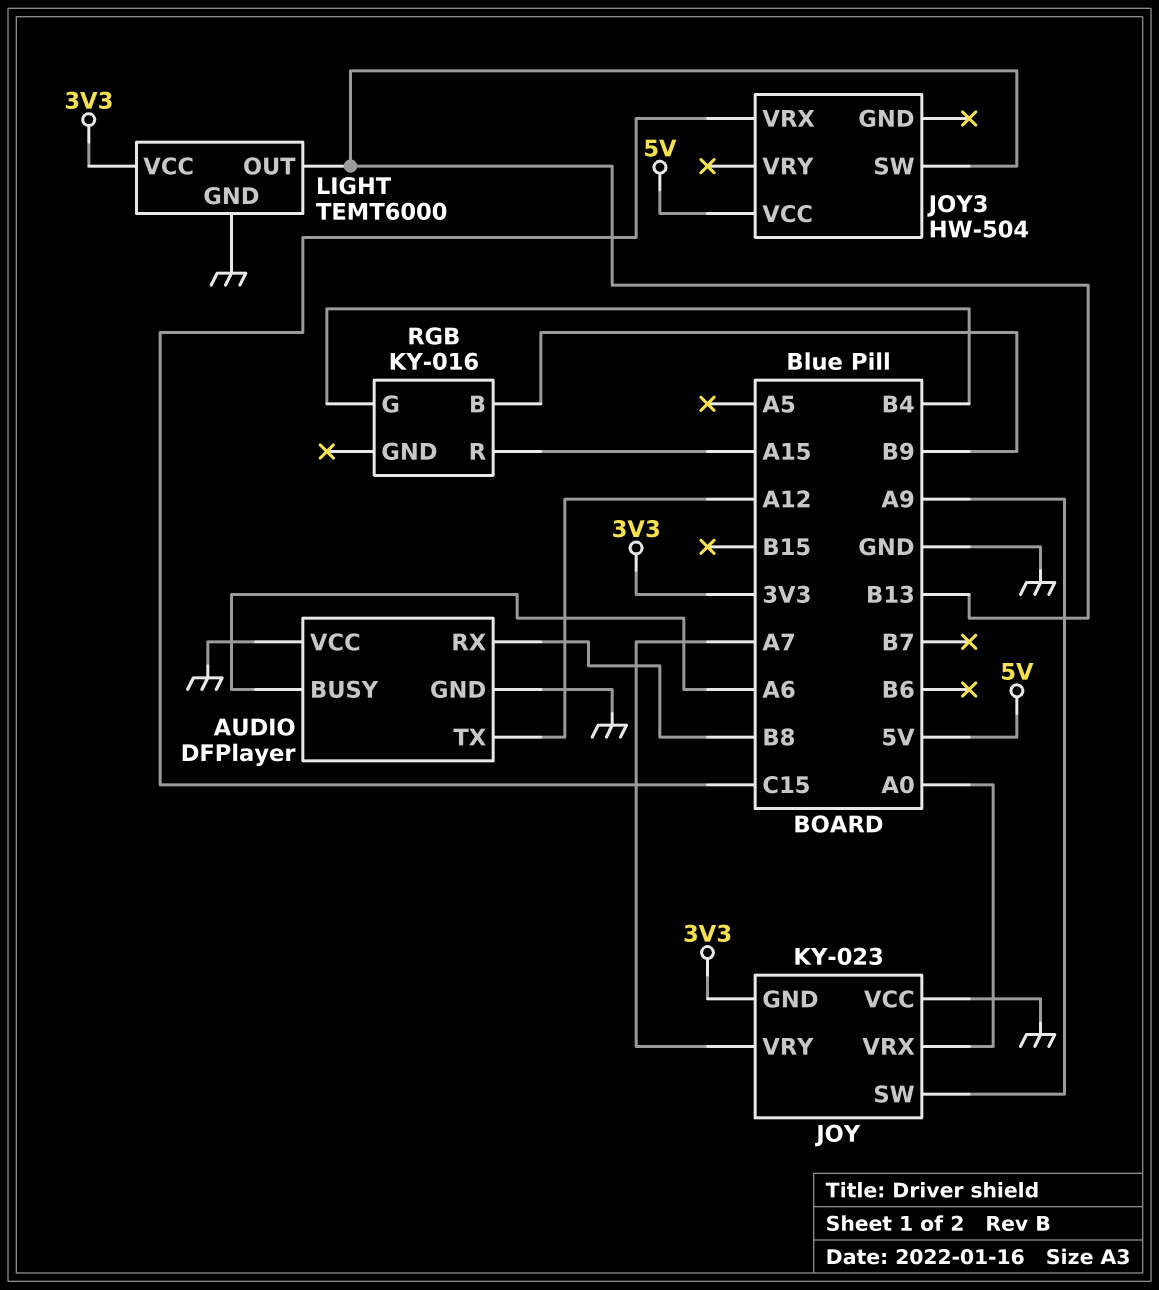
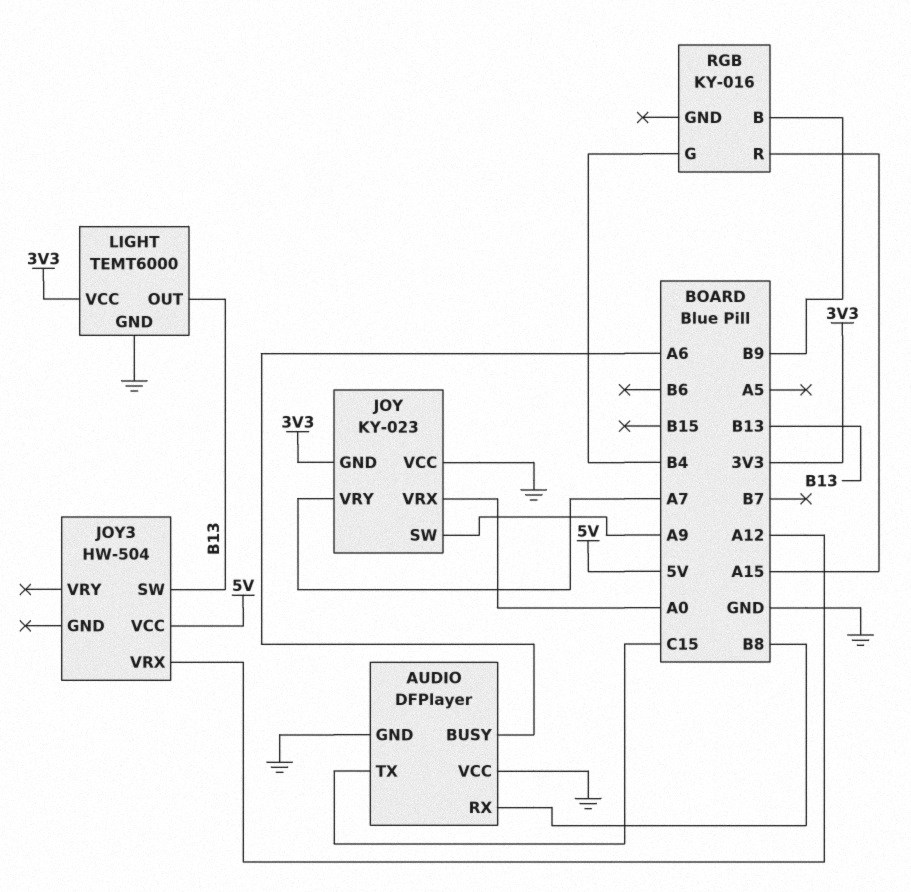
AUDIO pin TX: A12 -> C15
JOY3 pin VRX: C15 -> A12

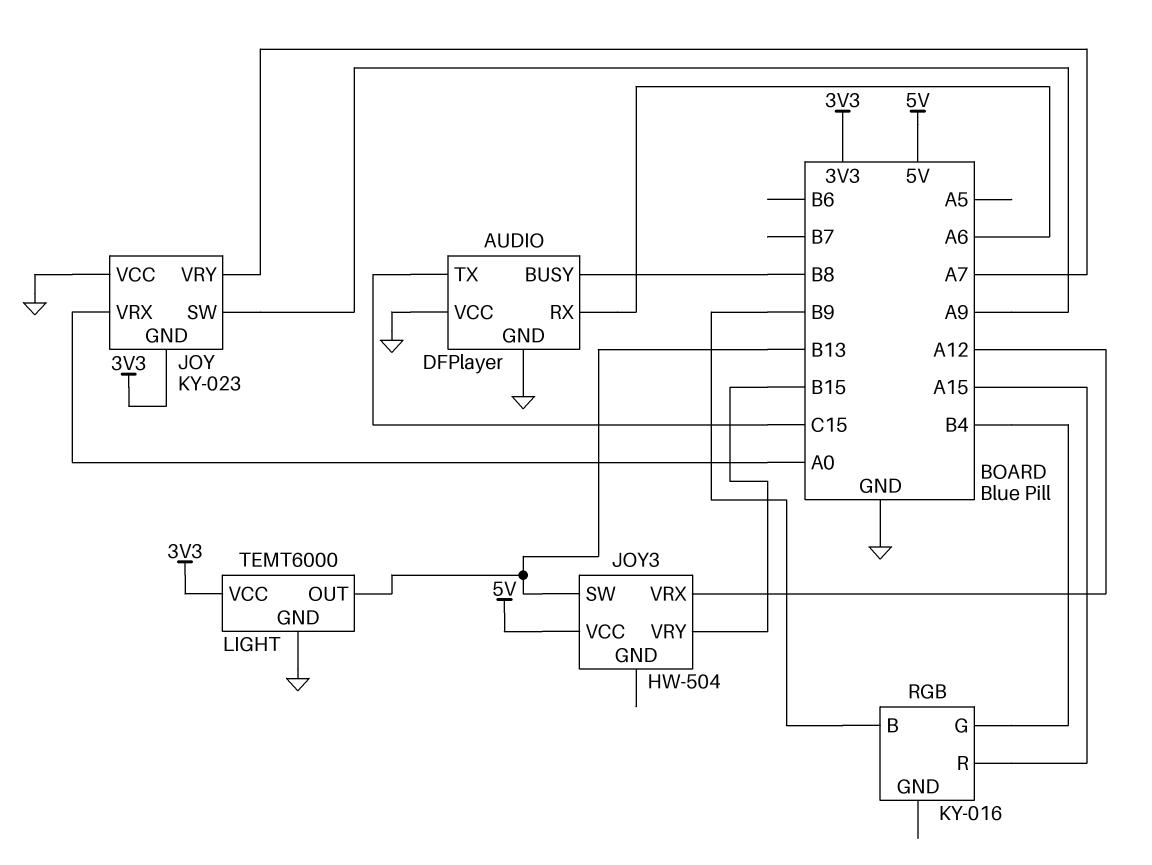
AUDIO pin BUSY: A6 -> B8
AUDIO pin RX: B8 -> A6
JOY3 pin VRY: none -> B15

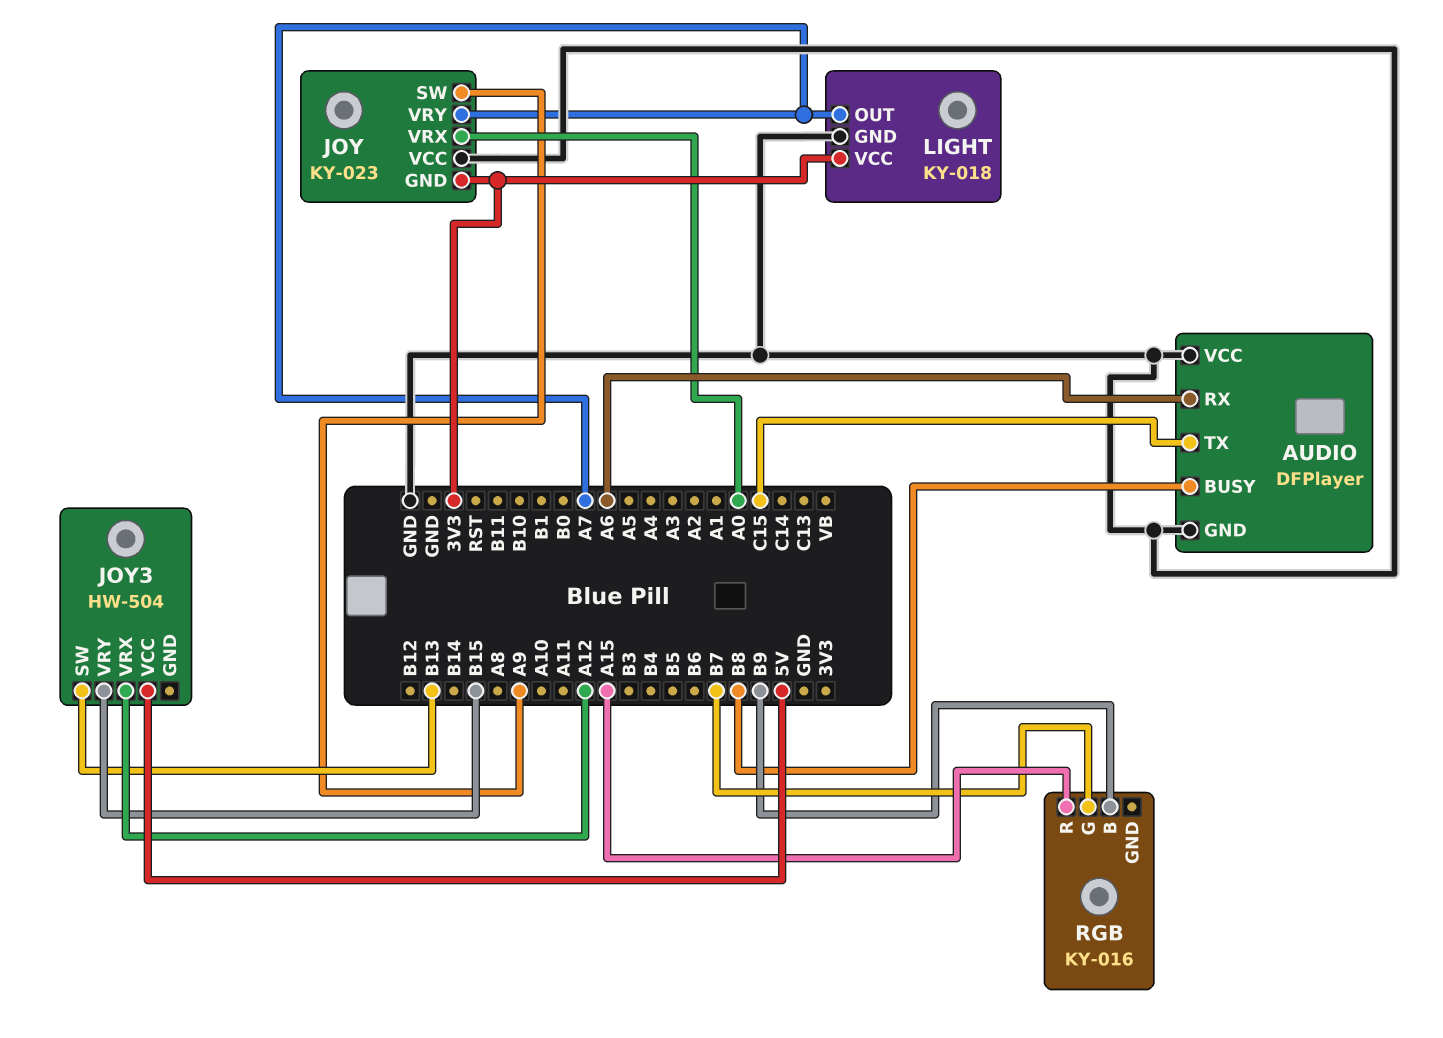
LIGHT: TEMT6000 -> KY-018
LIGHT pin OUT: B13 -> A7
RGB pin G: B4 -> B7

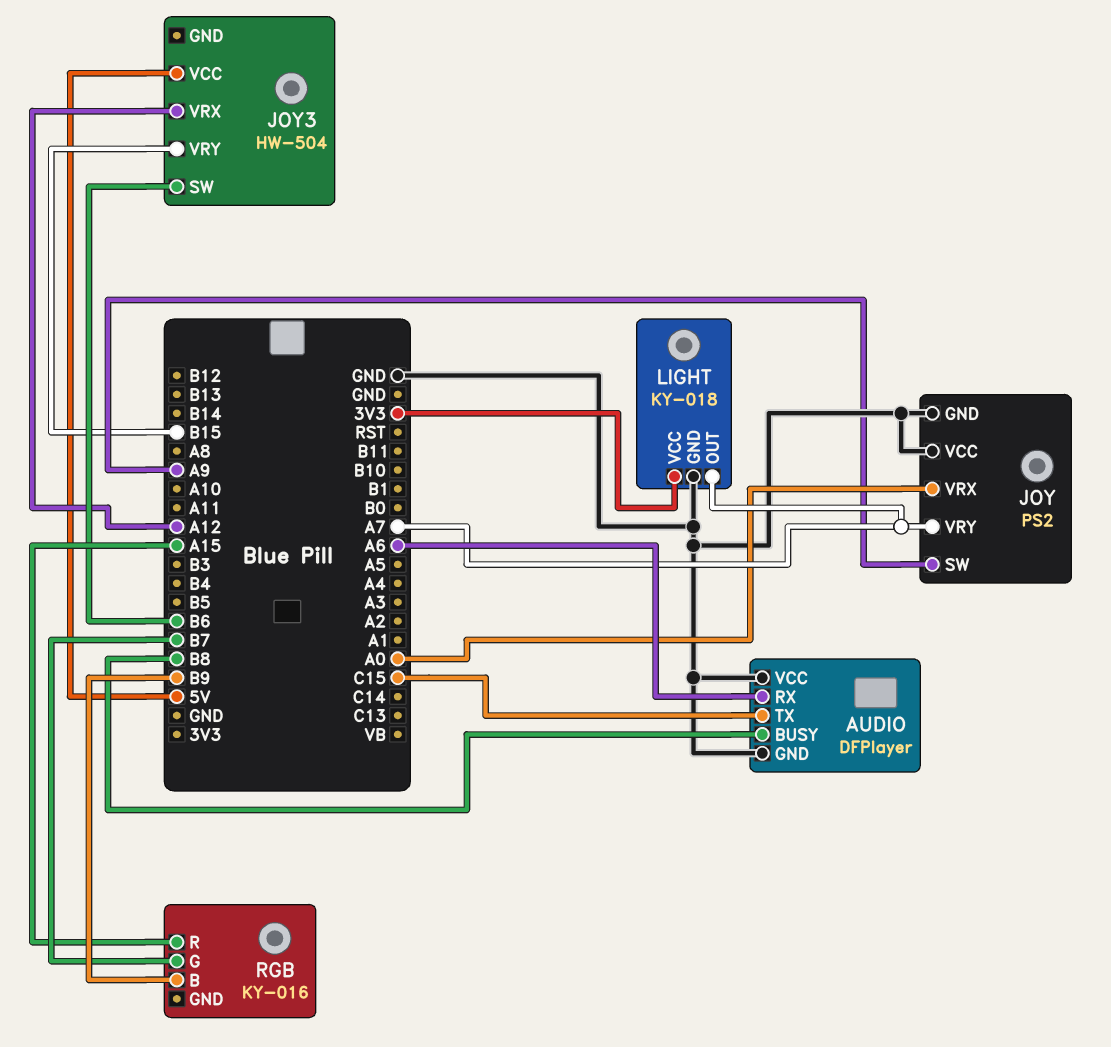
JOY: KY-023 -> PS2
JOY pin GND: 3V3 -> GND
JOY3 pin SW: B13 -> B6

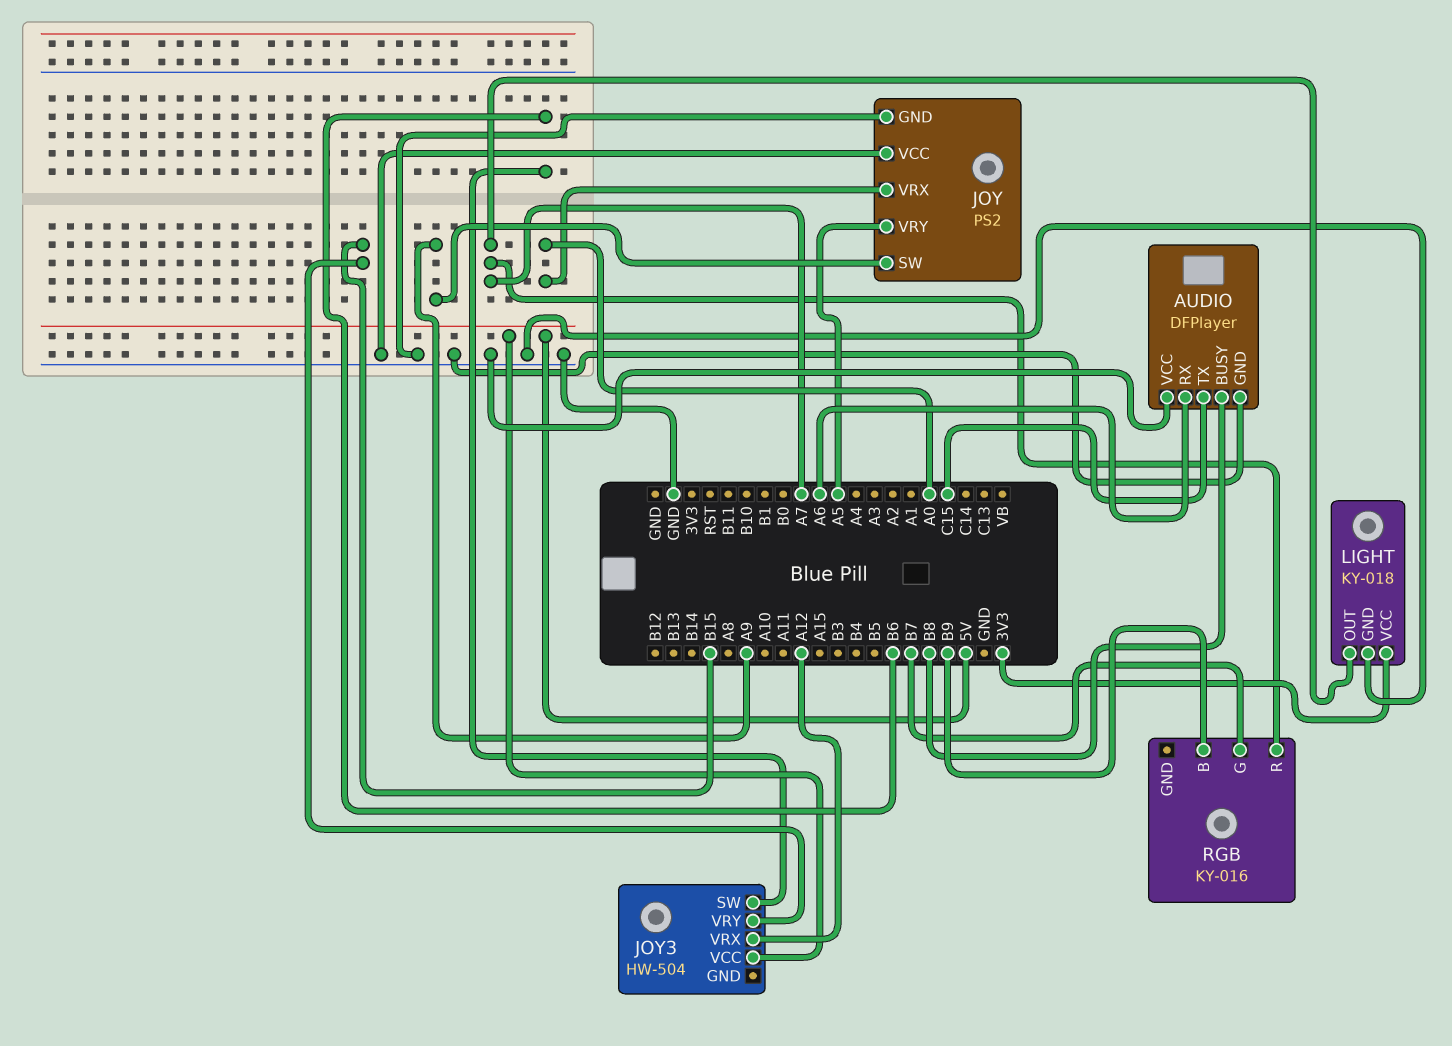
JOY pin VRY: A7 -> A5
RGB pin R: A15 -> A7

